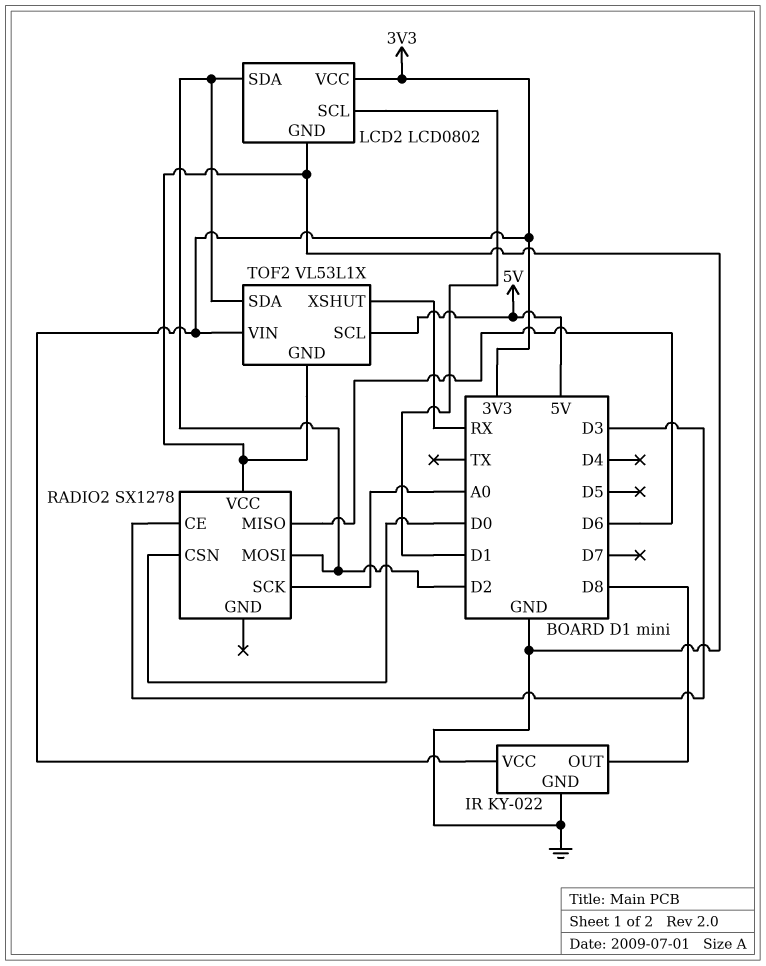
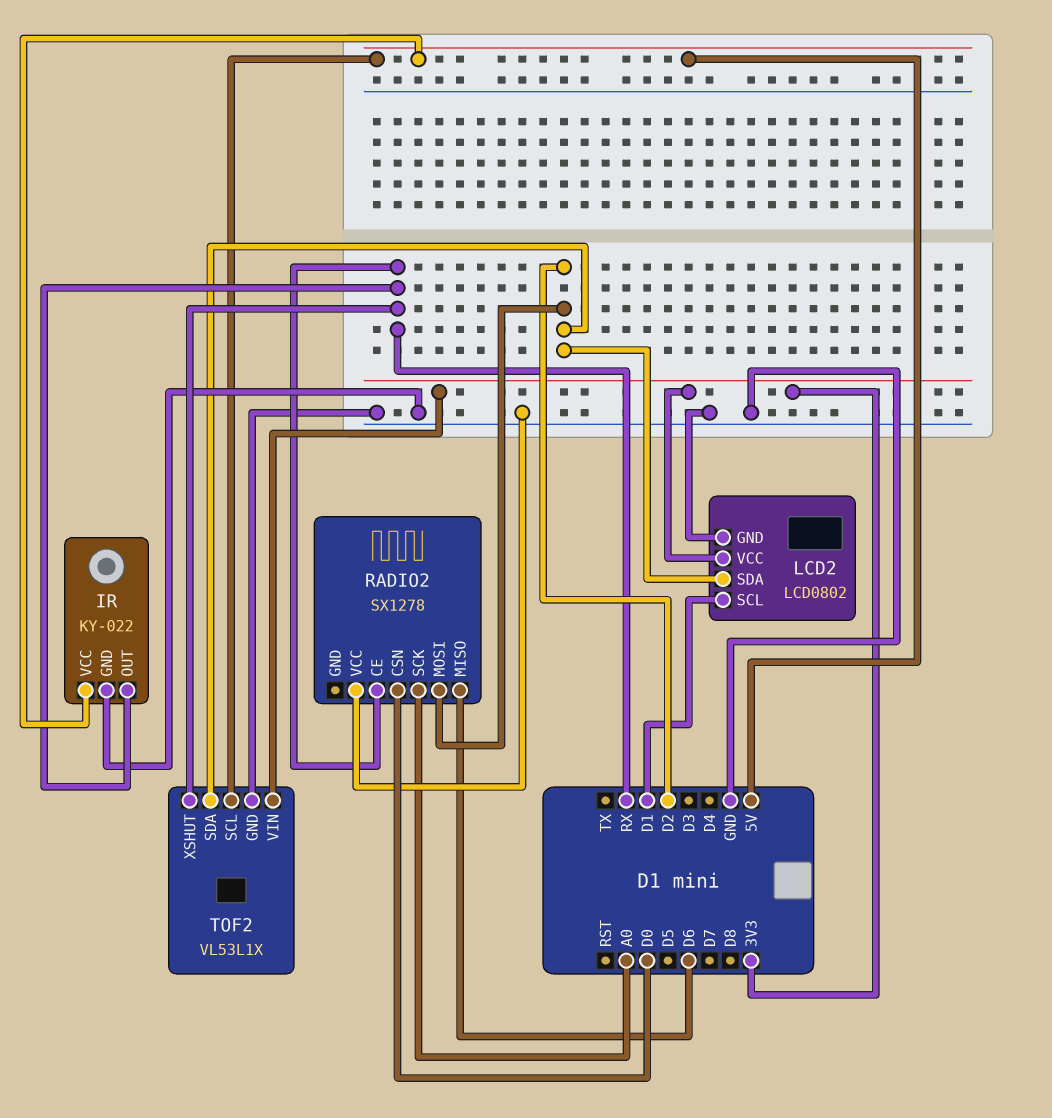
IR pin OUT: D8 -> RX
IR pin VCC: 3V3 -> 5V
RADIO2 pin CE: D3 -> RX

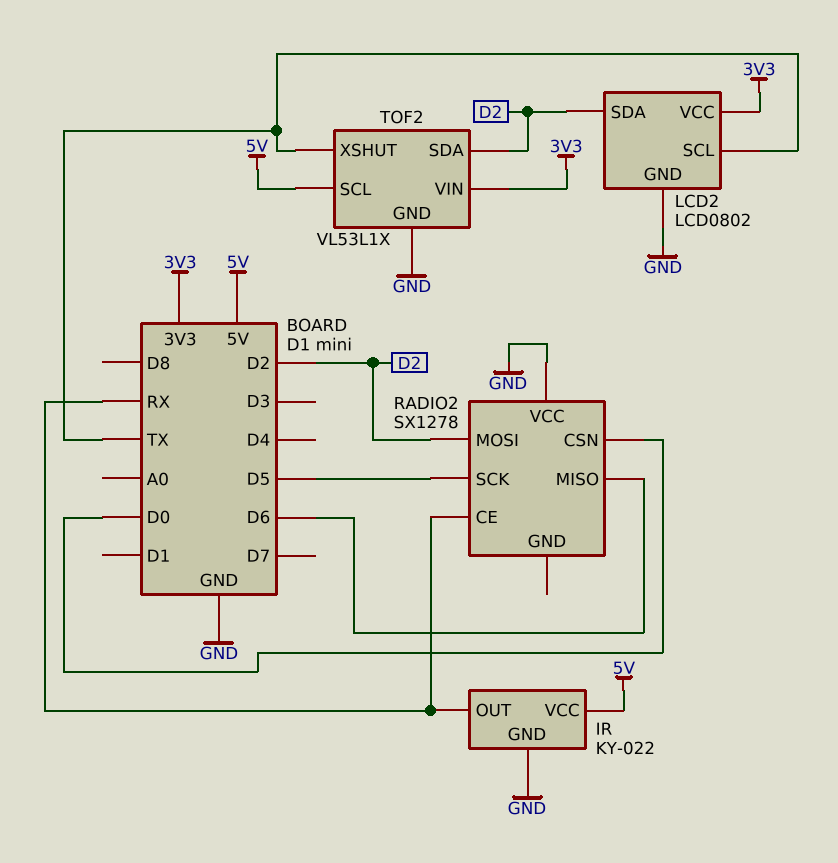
LCD2 pin SCL: D1 -> TX
RADIO2 pin SCK: A0 -> D5
TOF2 pin XSHUT: RX -> TX

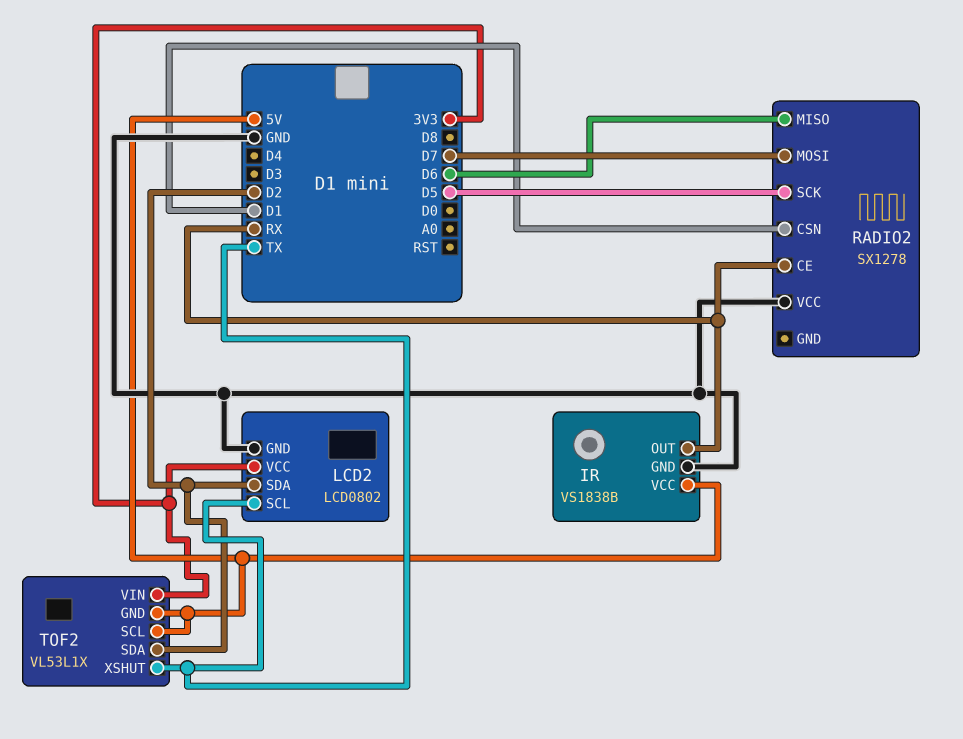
IR: KY-022 -> VS1838B
RADIO2 pin CSN: D0 -> D1
RADIO2 pin MOSI: D2 -> D7
TOF2 pin GND: GND -> 5V

